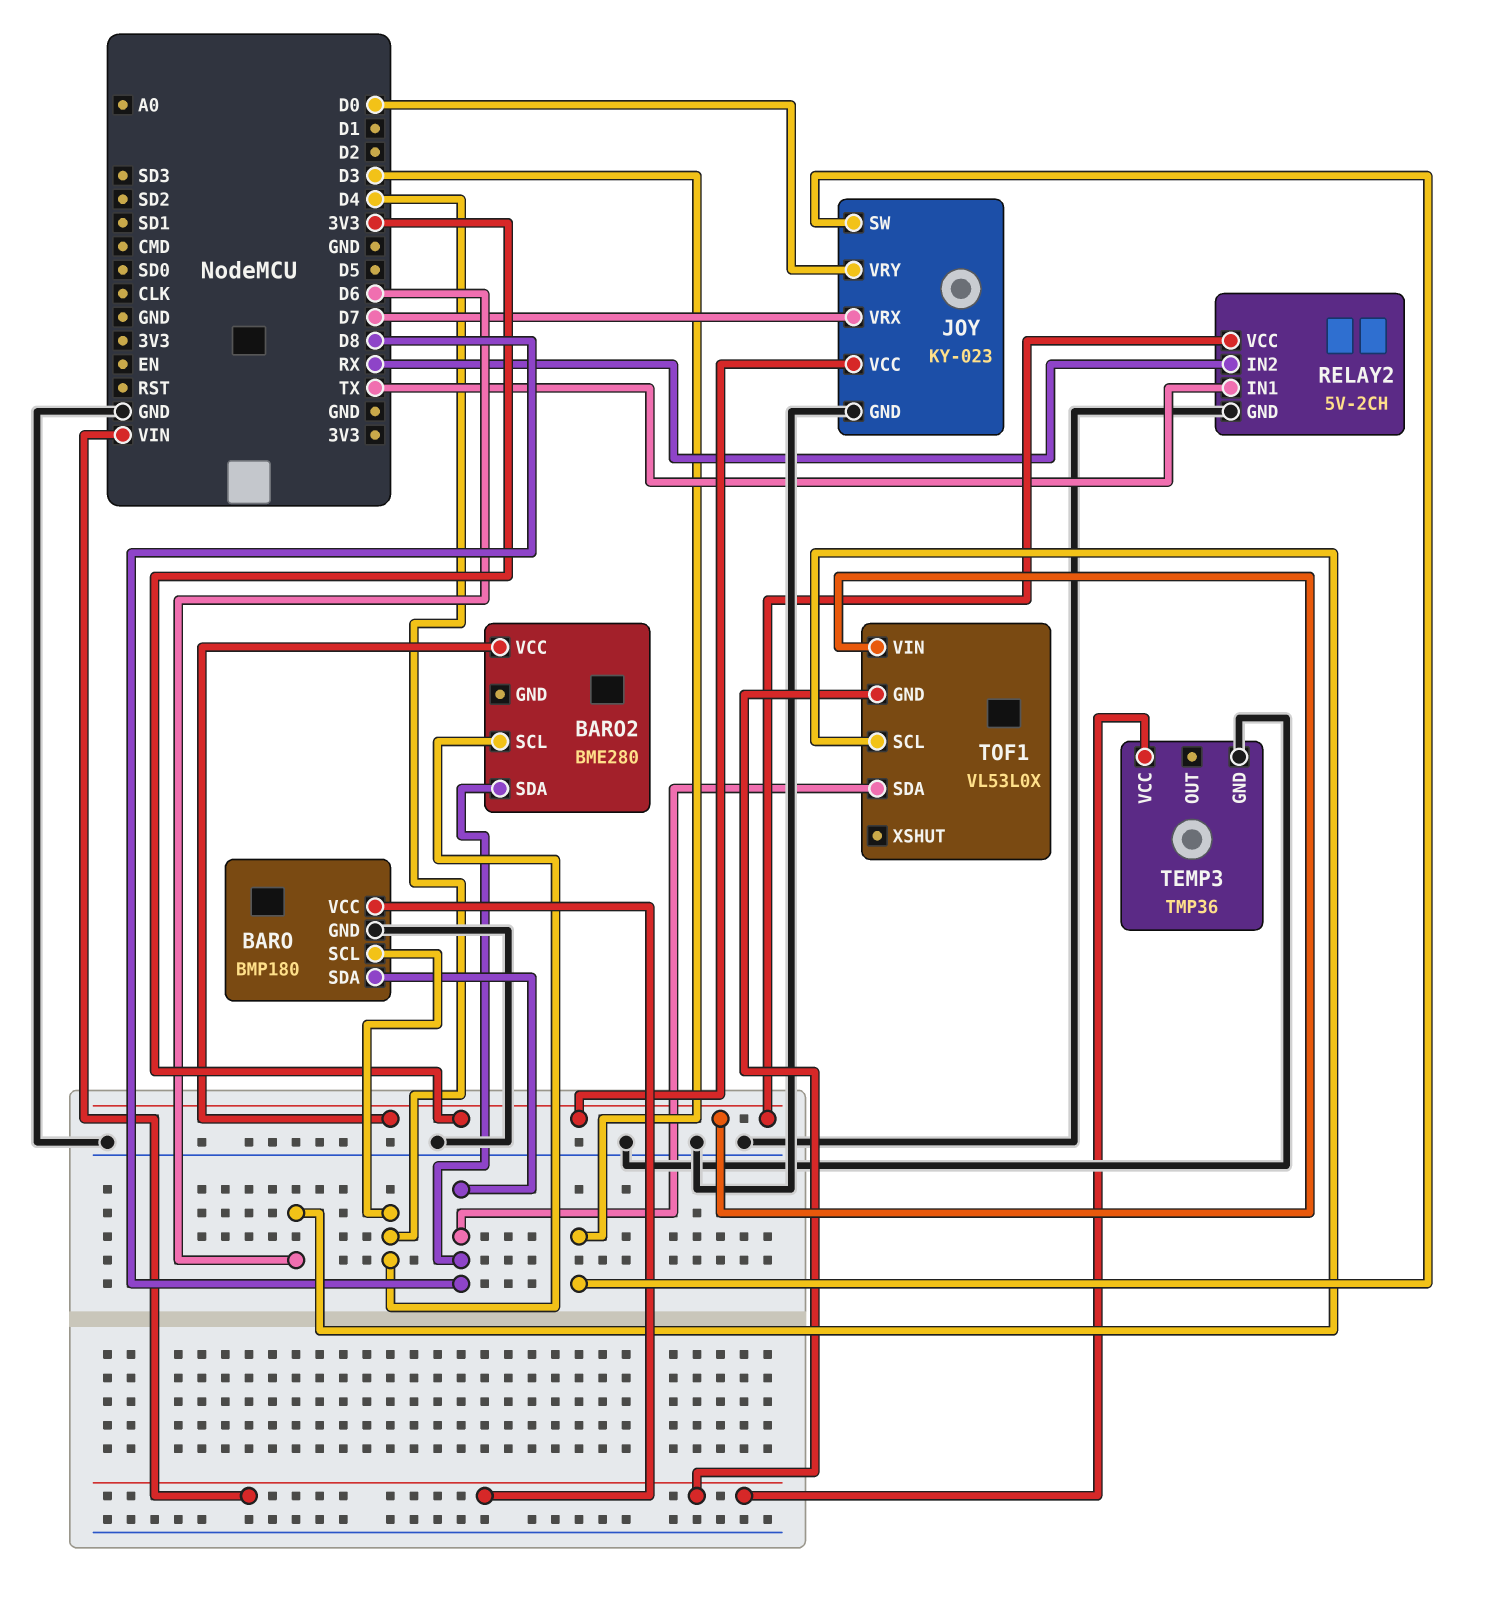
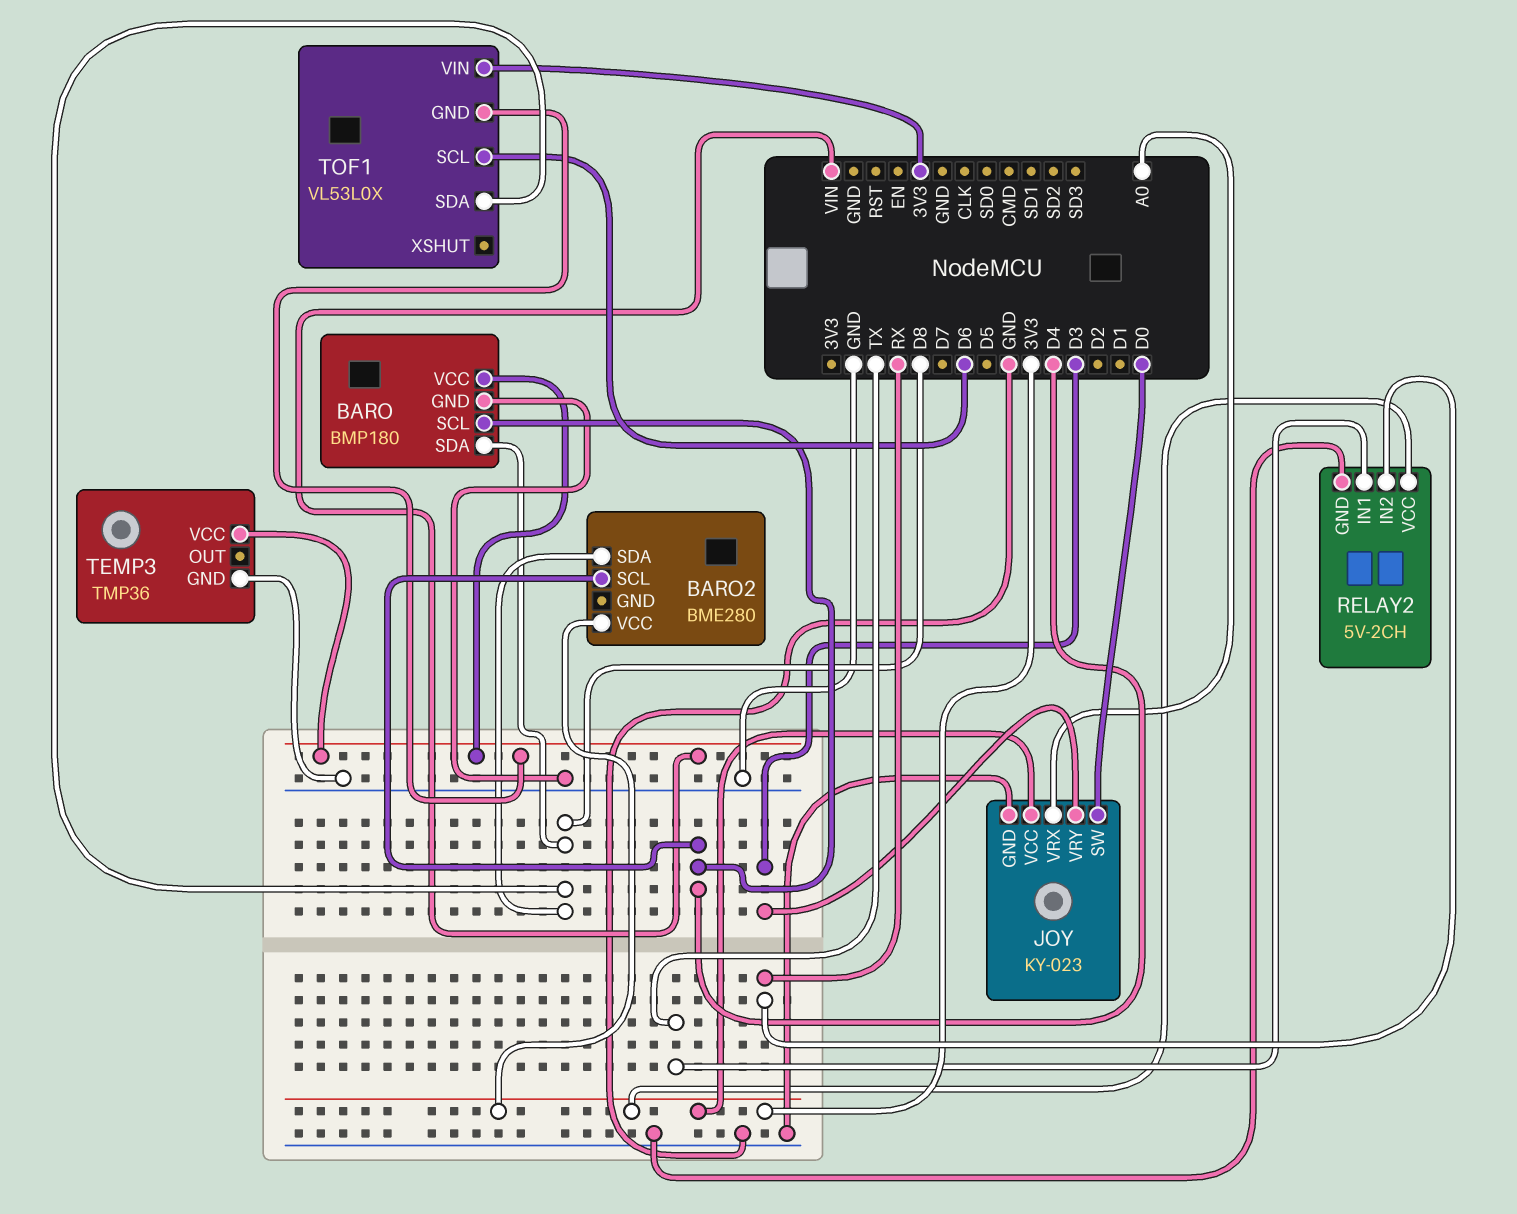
JOY pin SW: D3 -> D0
JOY pin VRX: D7 -> A0
JOY pin VRY: D0 -> D3

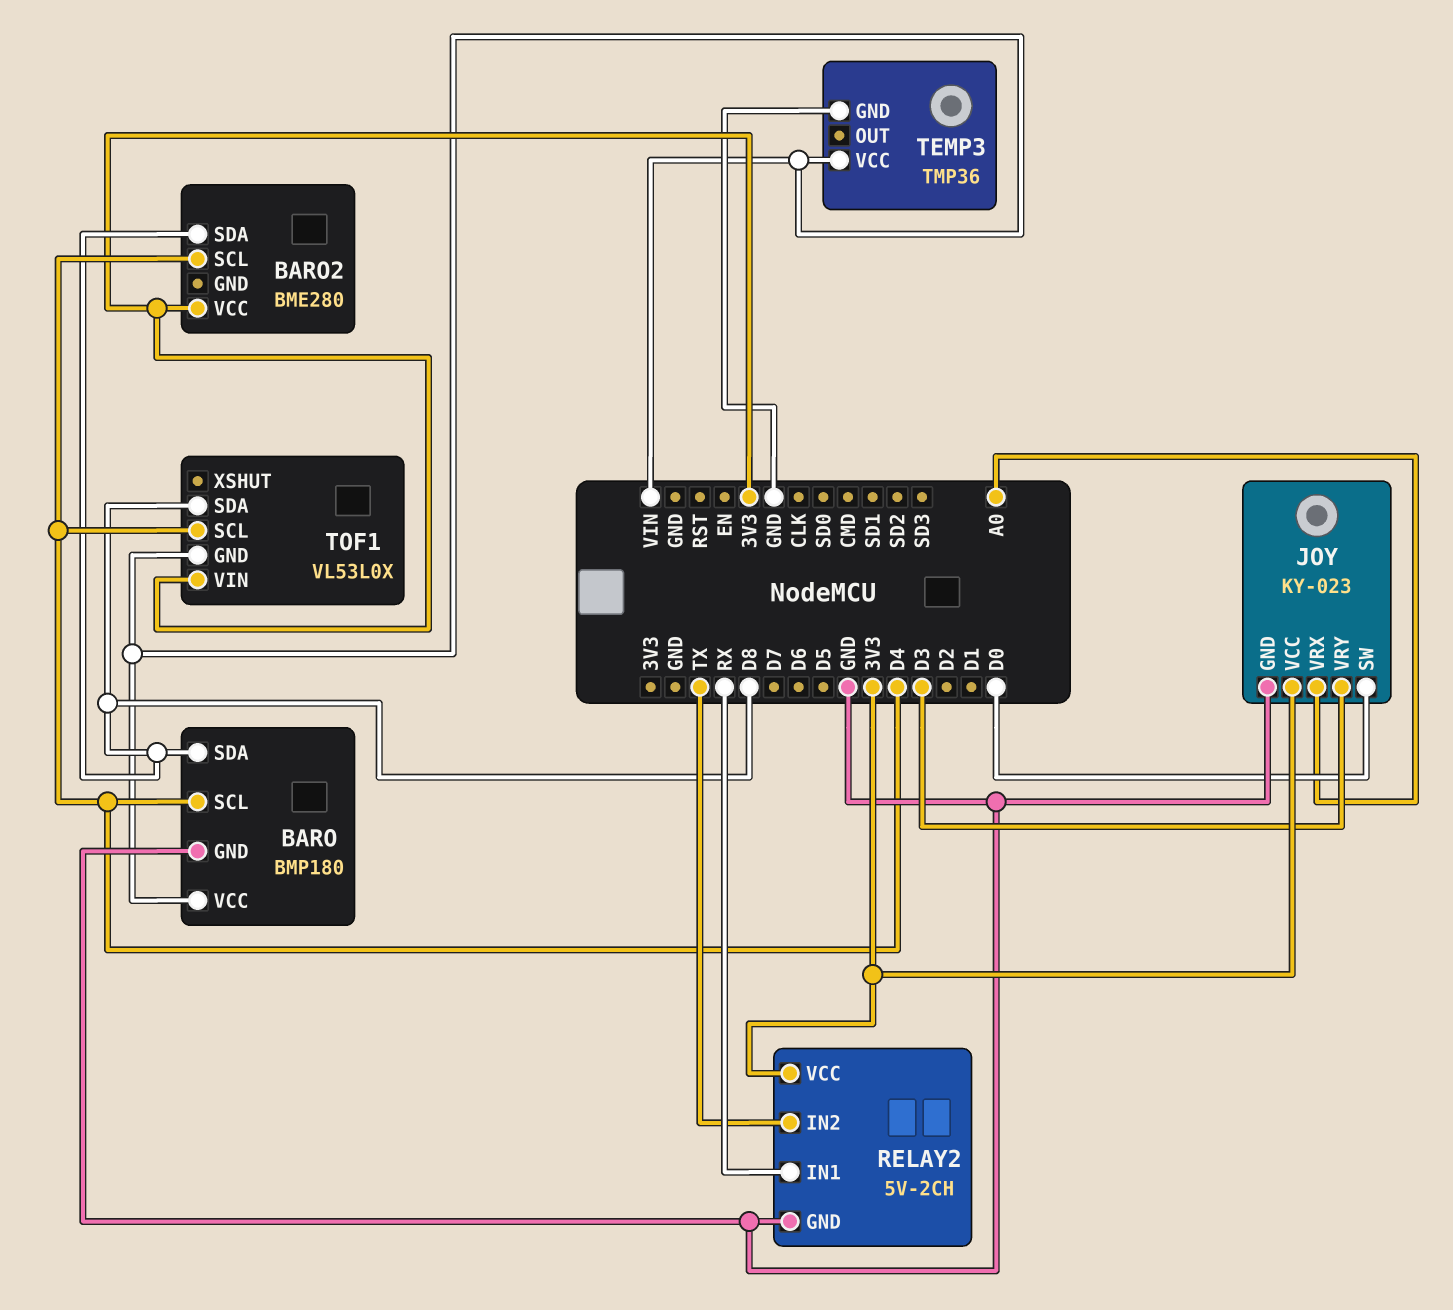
RELAY2 pin IN1: TX -> RX
RELAY2 pin IN2: RX -> TX
TOF1 pin SCL: D6 -> D4

